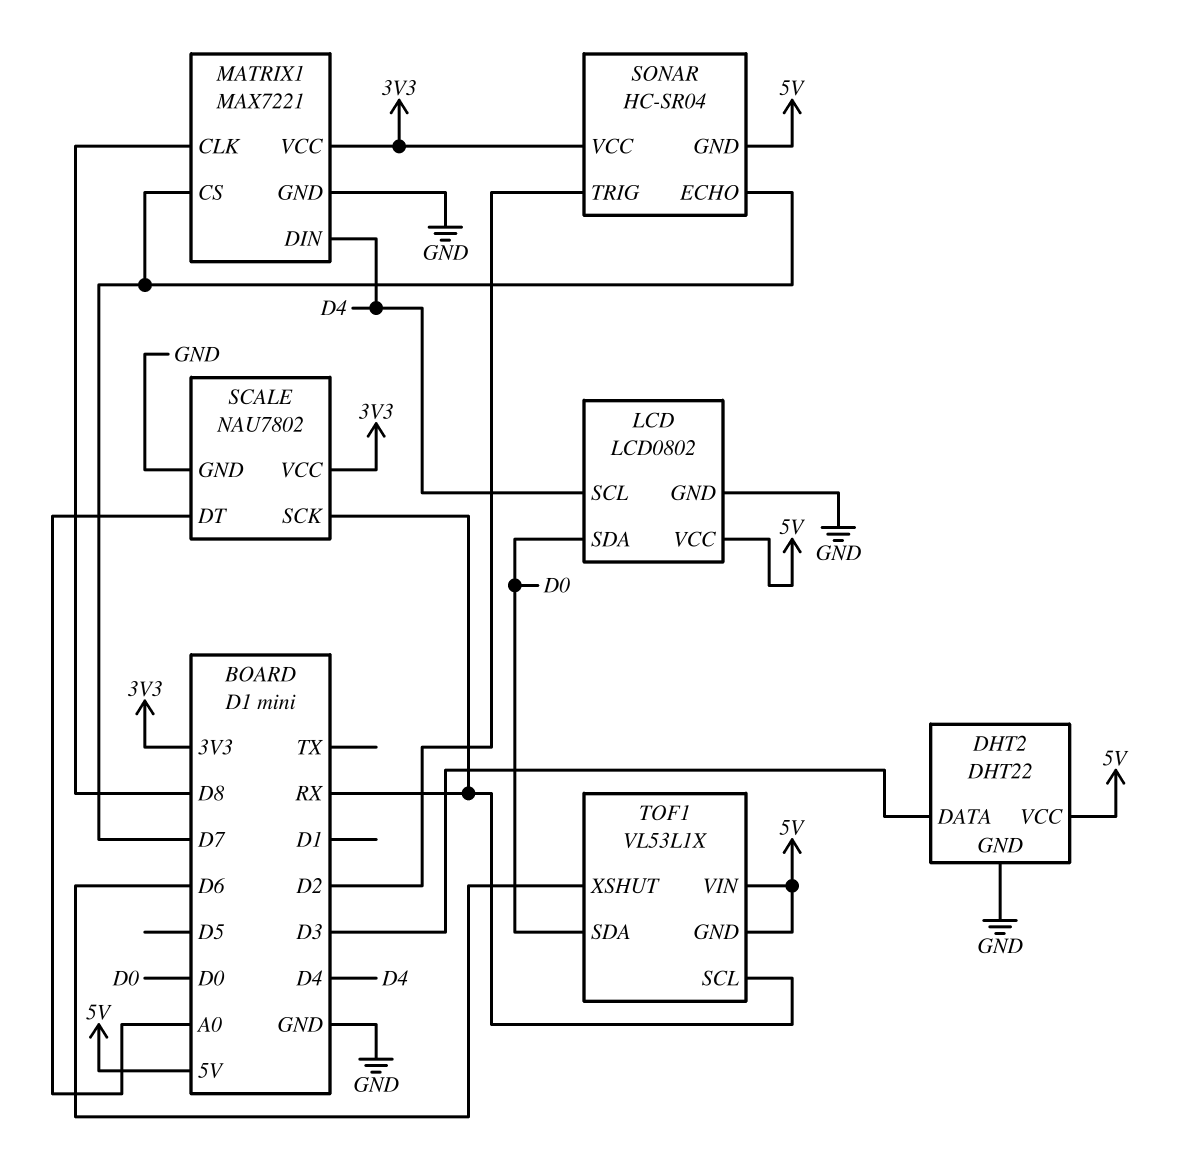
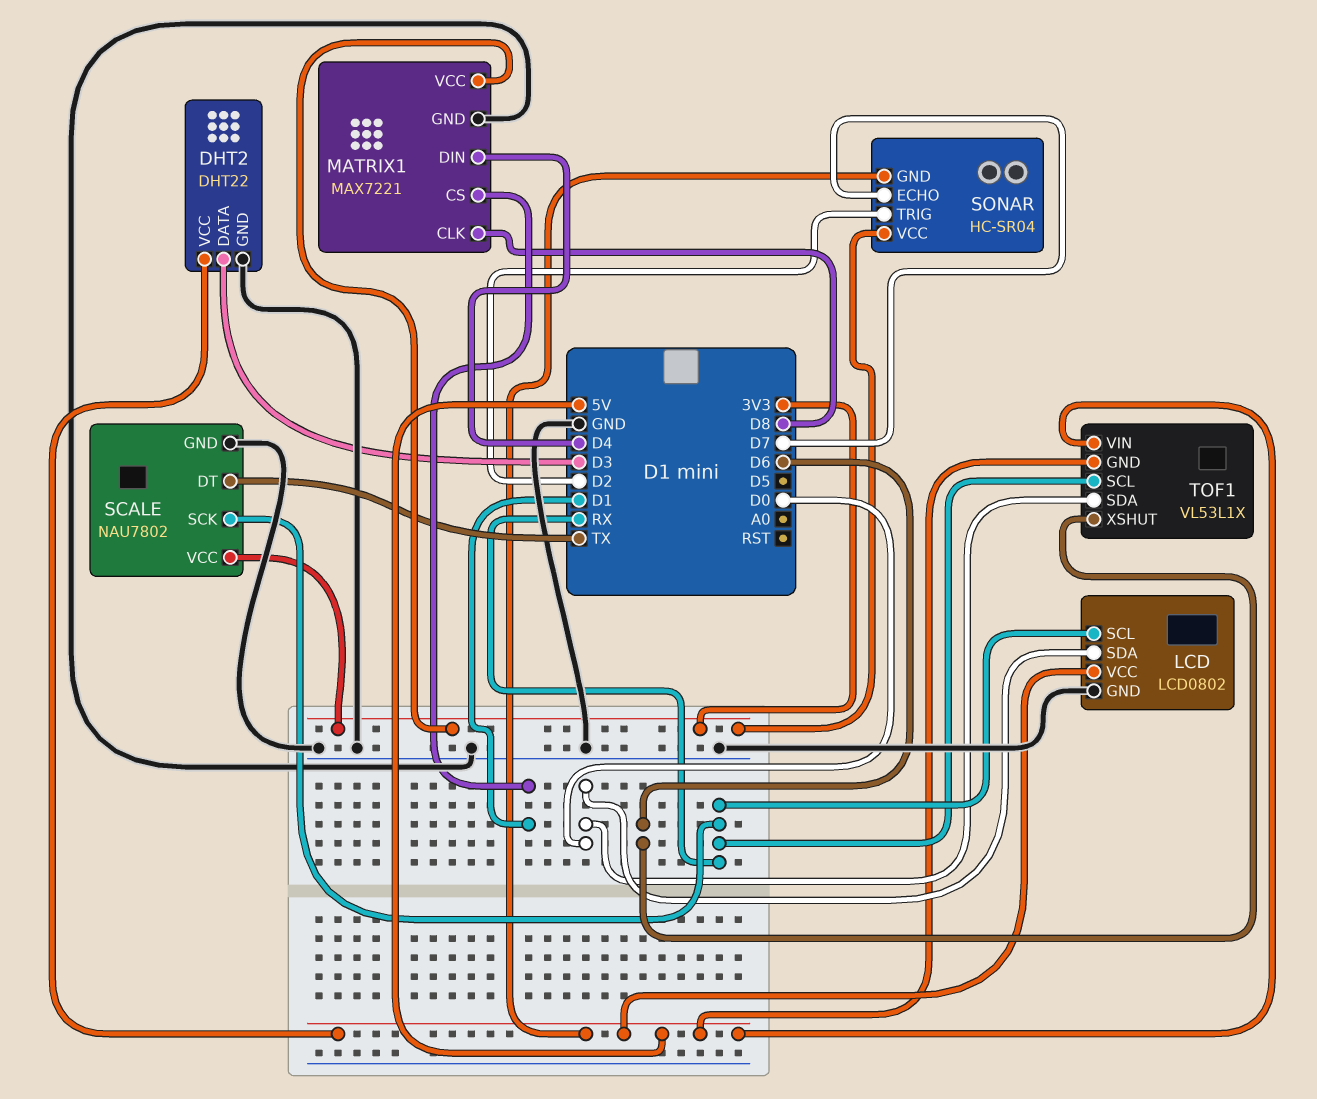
LCD pin SCL: D4 -> RX
MATRIX1 pin CS: D7 -> D1
SCALE pin DT: A0 -> TX

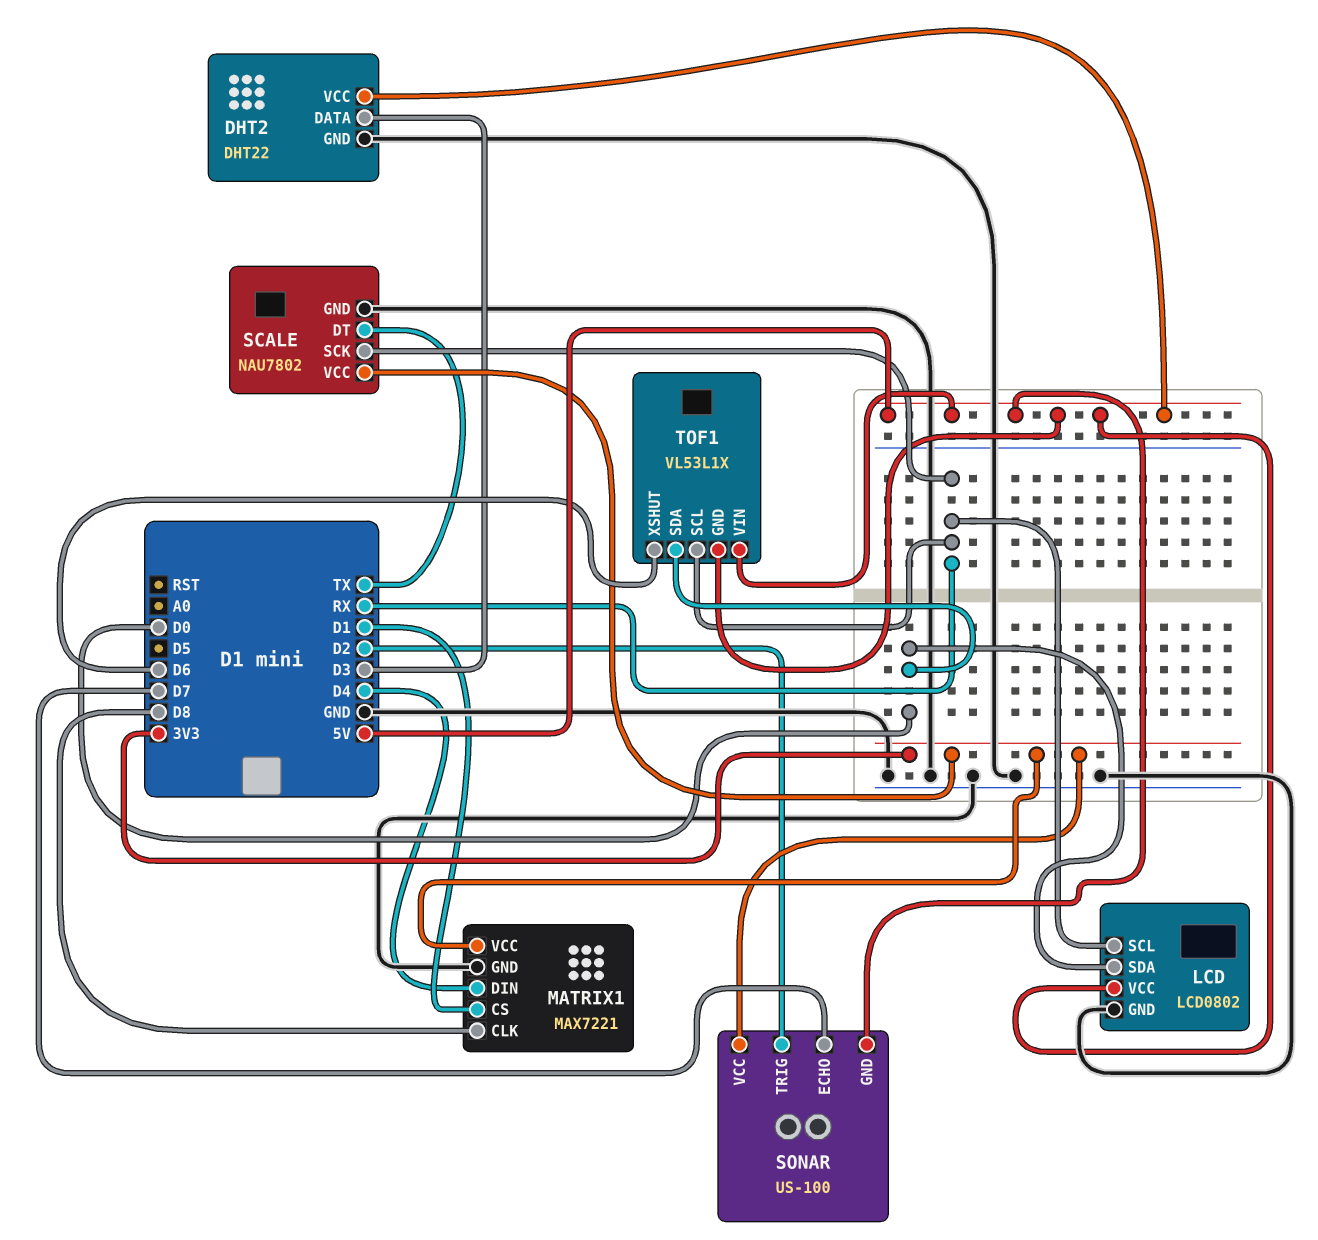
SONAR: HC-SR04 -> US-100

